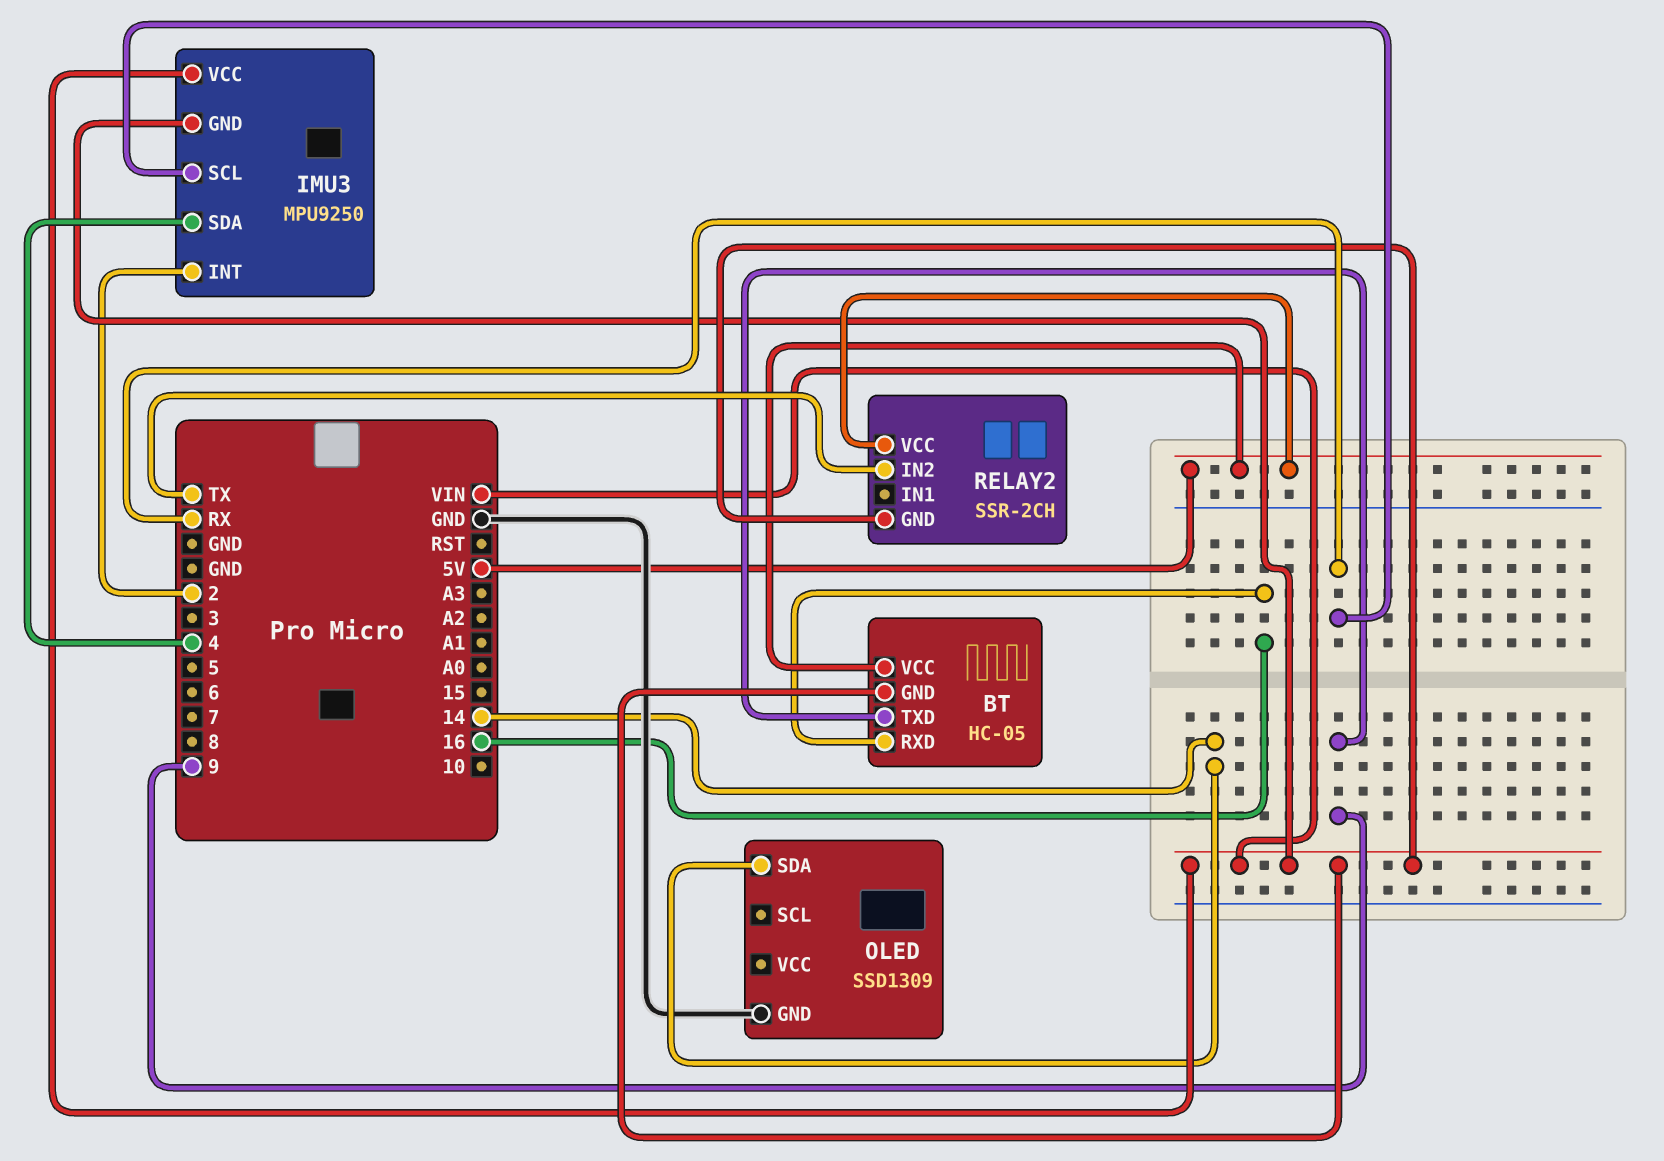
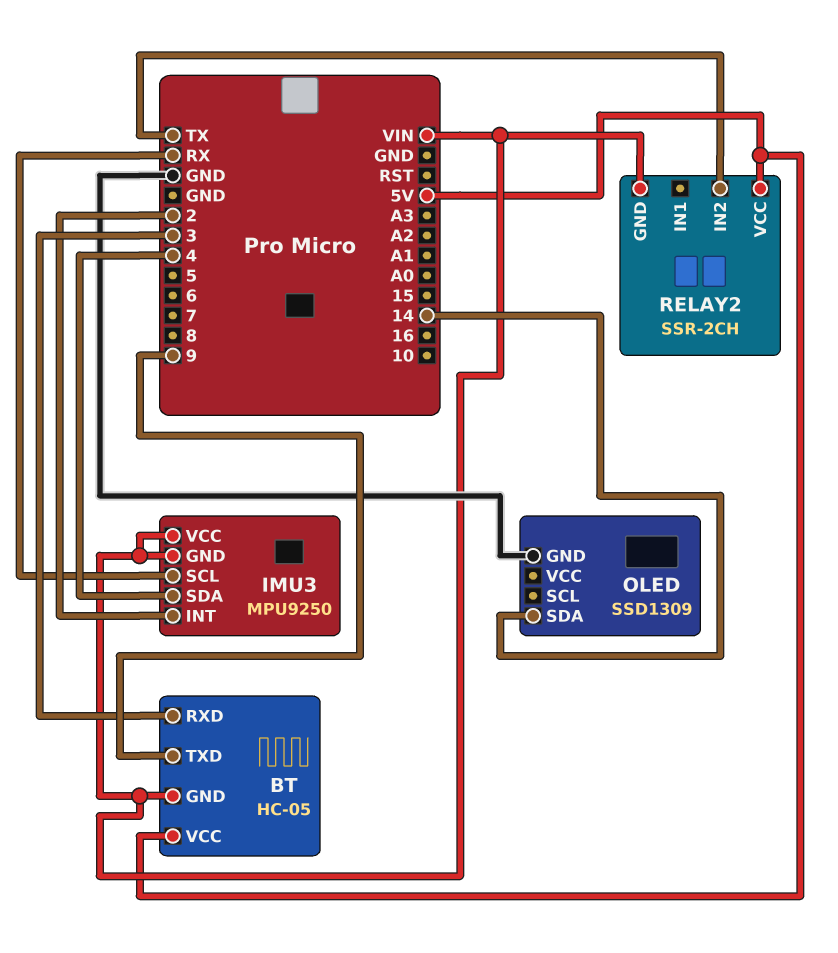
BT pin RXD: 16 -> 3

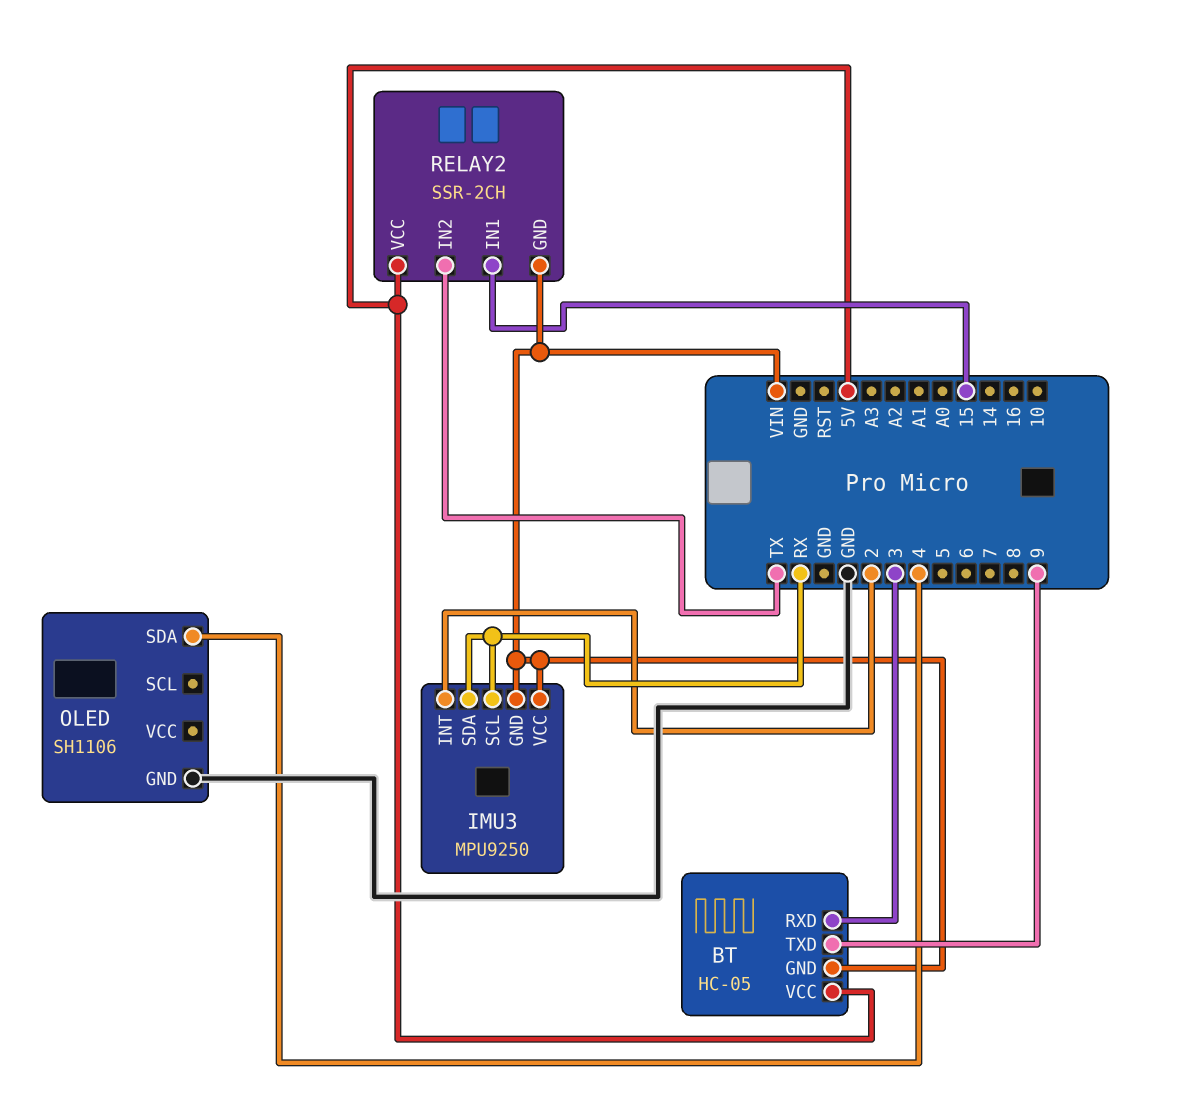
IMU3 pin SDA: 4 -> RX
OLED: SSD1309 -> SH1106
OLED pin SDA: 14 -> 4
RELAY2 pin IN1: none -> 15

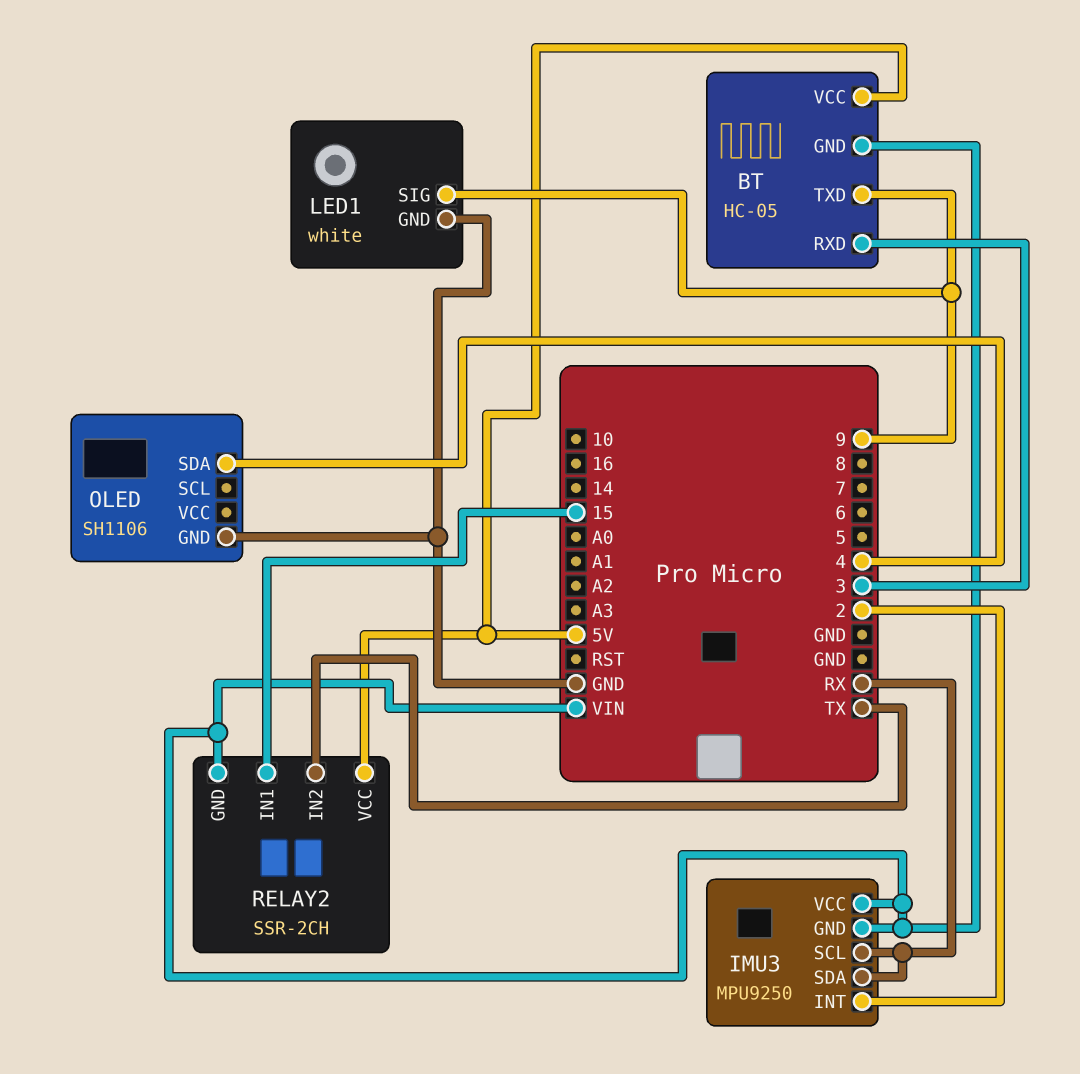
LED1: none -> white
LED1 pin GND: none -> GND
LED1 pin SIG: none -> 9

